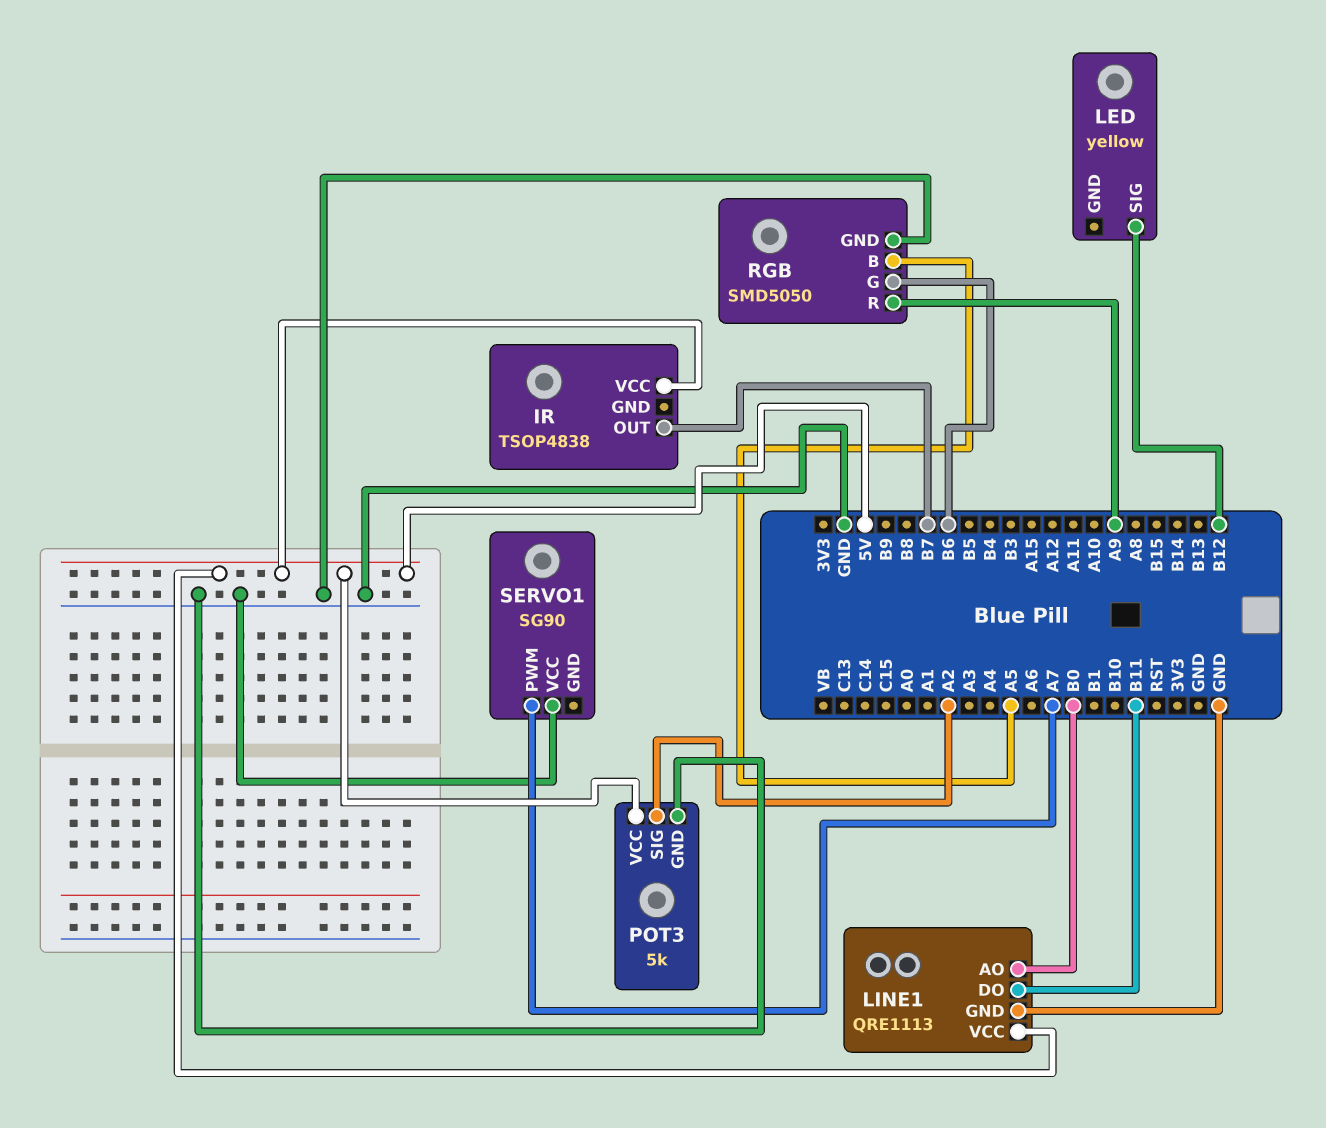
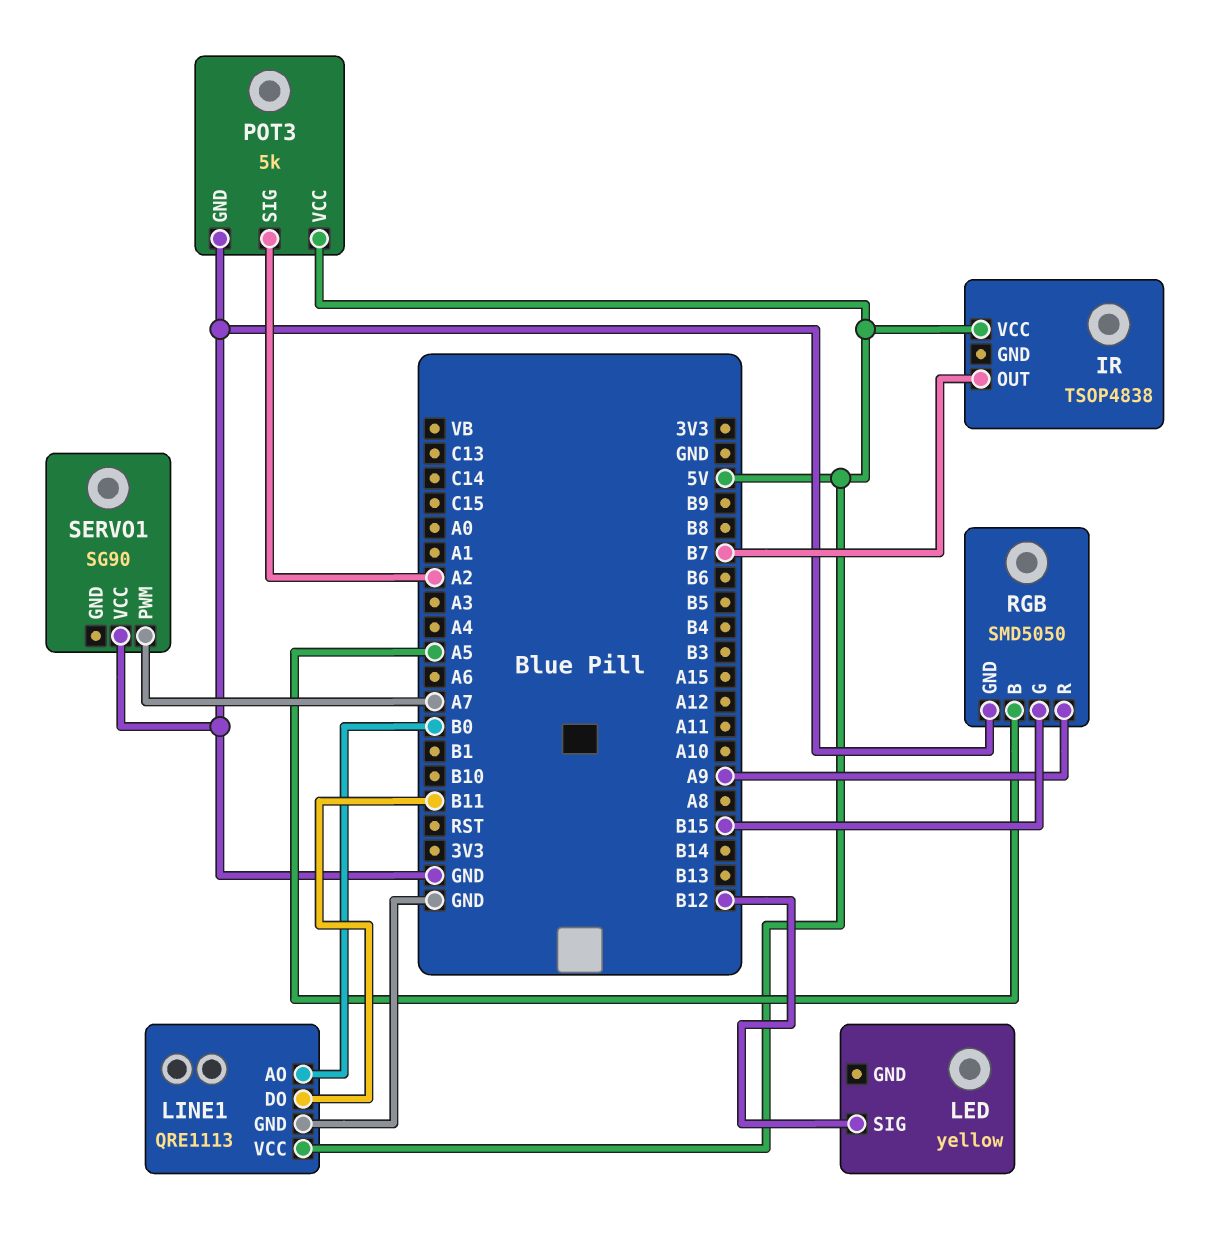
RGB pin G: B6 -> B15

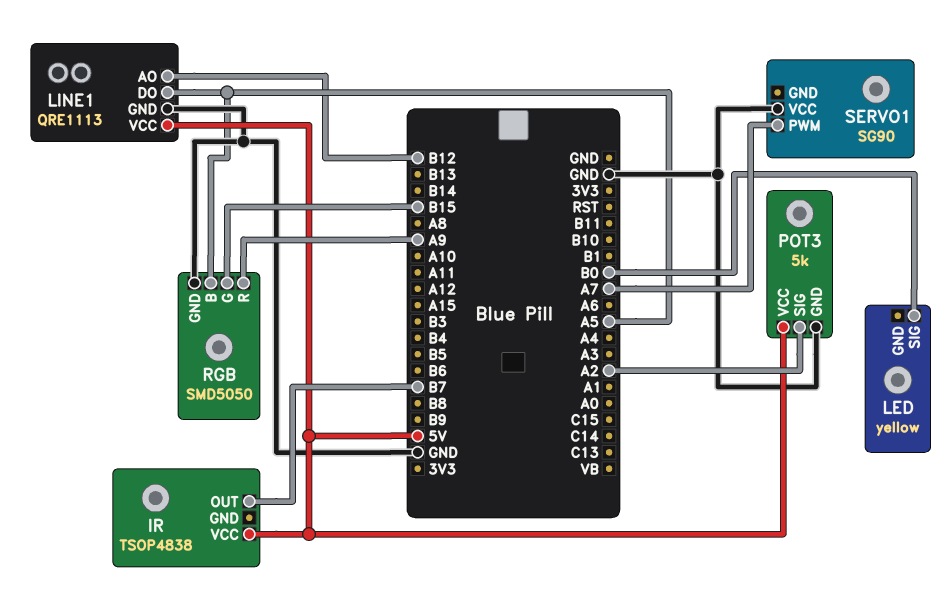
LED pin SIG: B12 -> B0
LINE1 pin AO: B0 -> B12
LINE1 pin DO: B11 -> A5

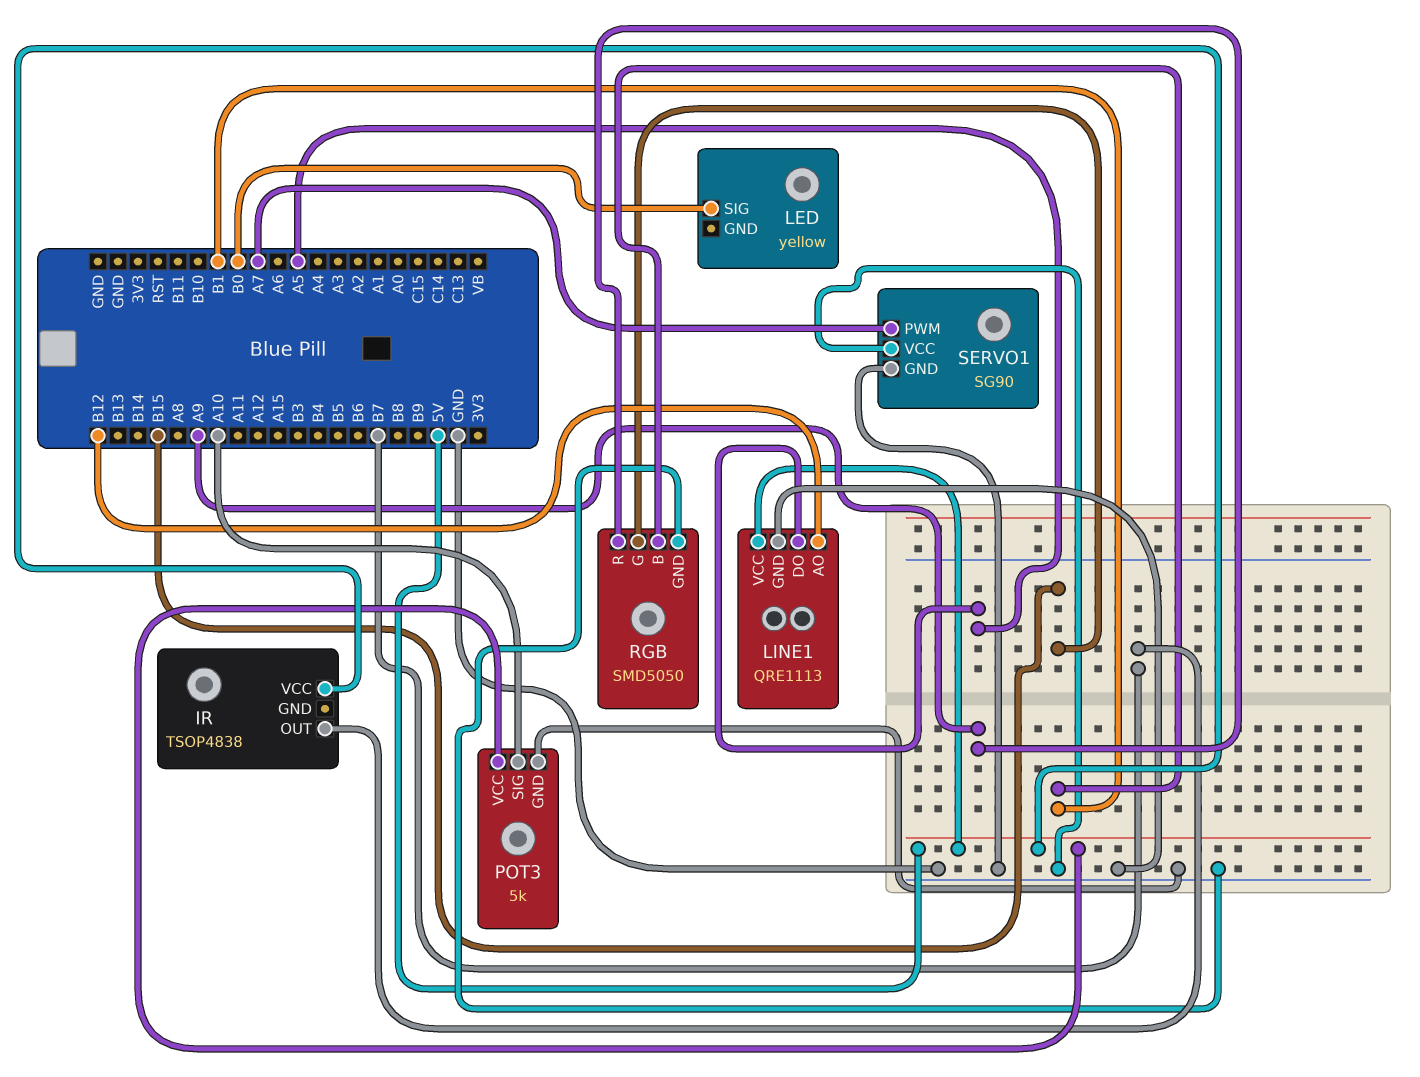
POT3 pin SIG: A2 -> A10
RGB pin B: A5 -> B1
SERVO1 pin GND: none -> GND

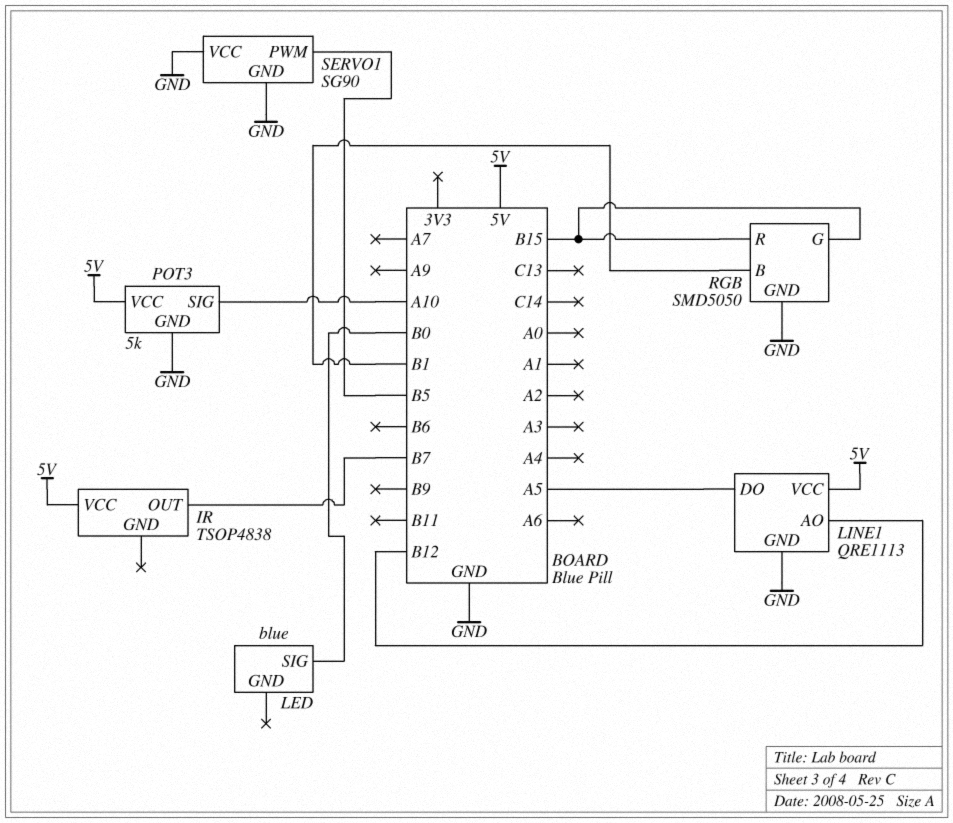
LED: yellow -> blue
RGB pin R: A9 -> B15
SERVO1 pin PWM: A7 -> B5

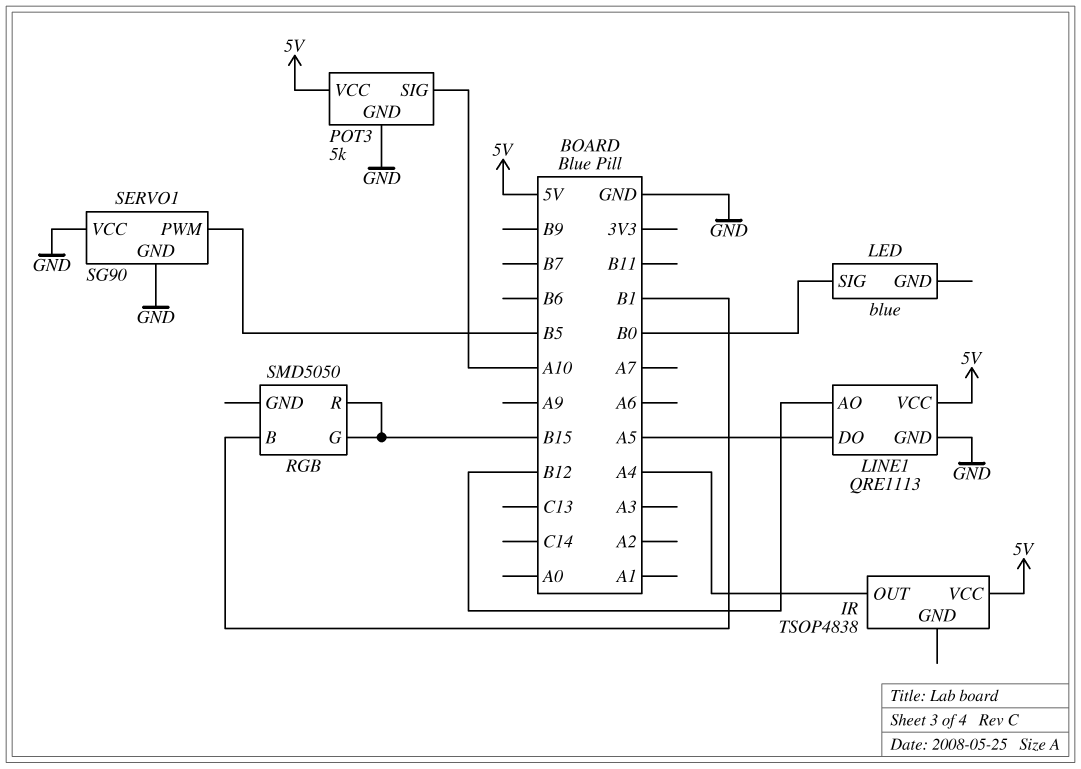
IR pin OUT: B7 -> A4
RGB pin GND: GND -> none

